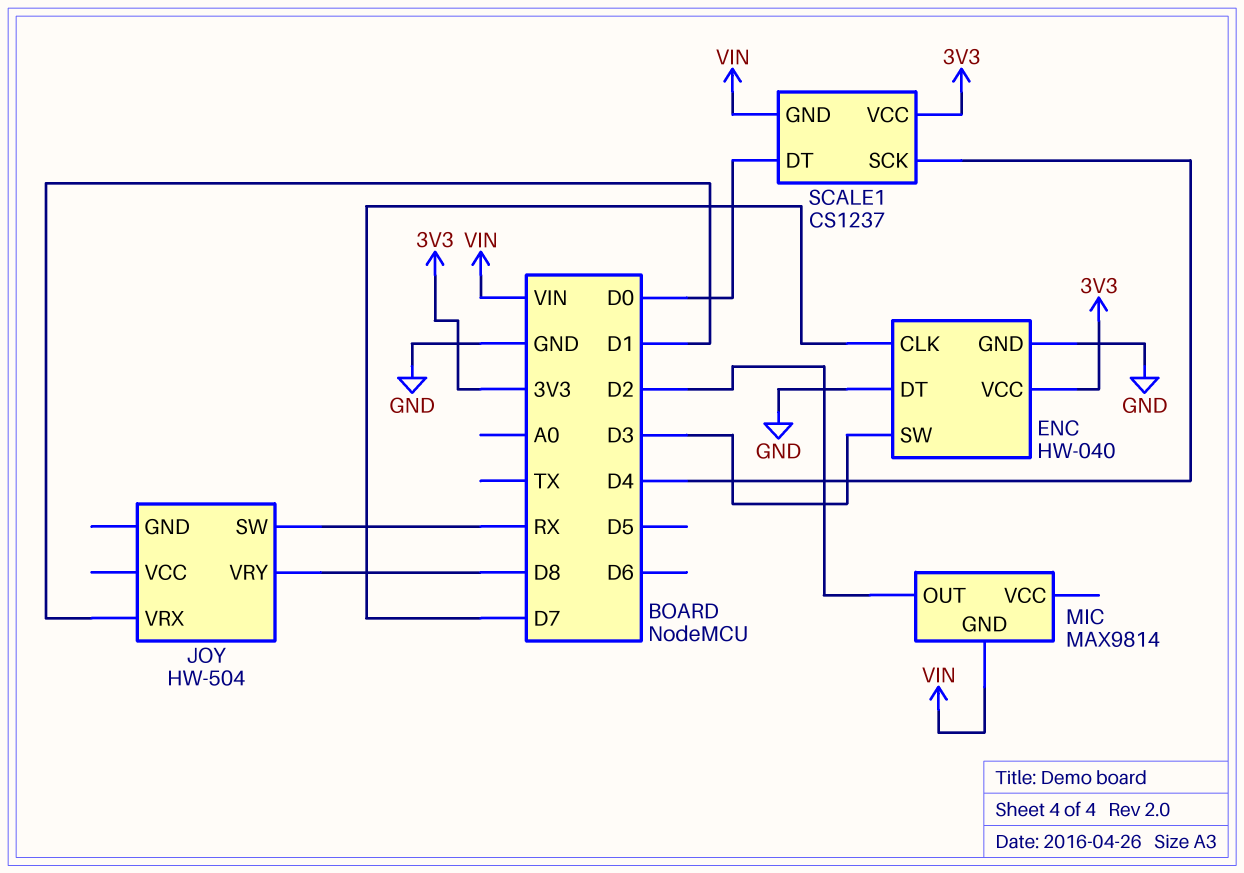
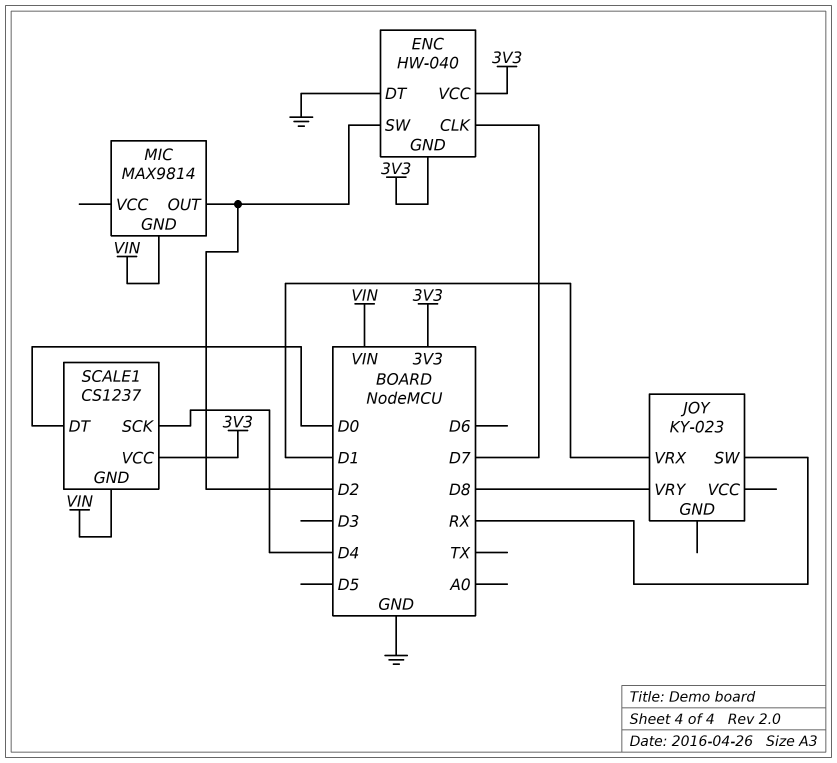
ENC pin GND: GND -> 3V3
ENC pin SW: D3 -> D2
JOY: HW-504 -> KY-023

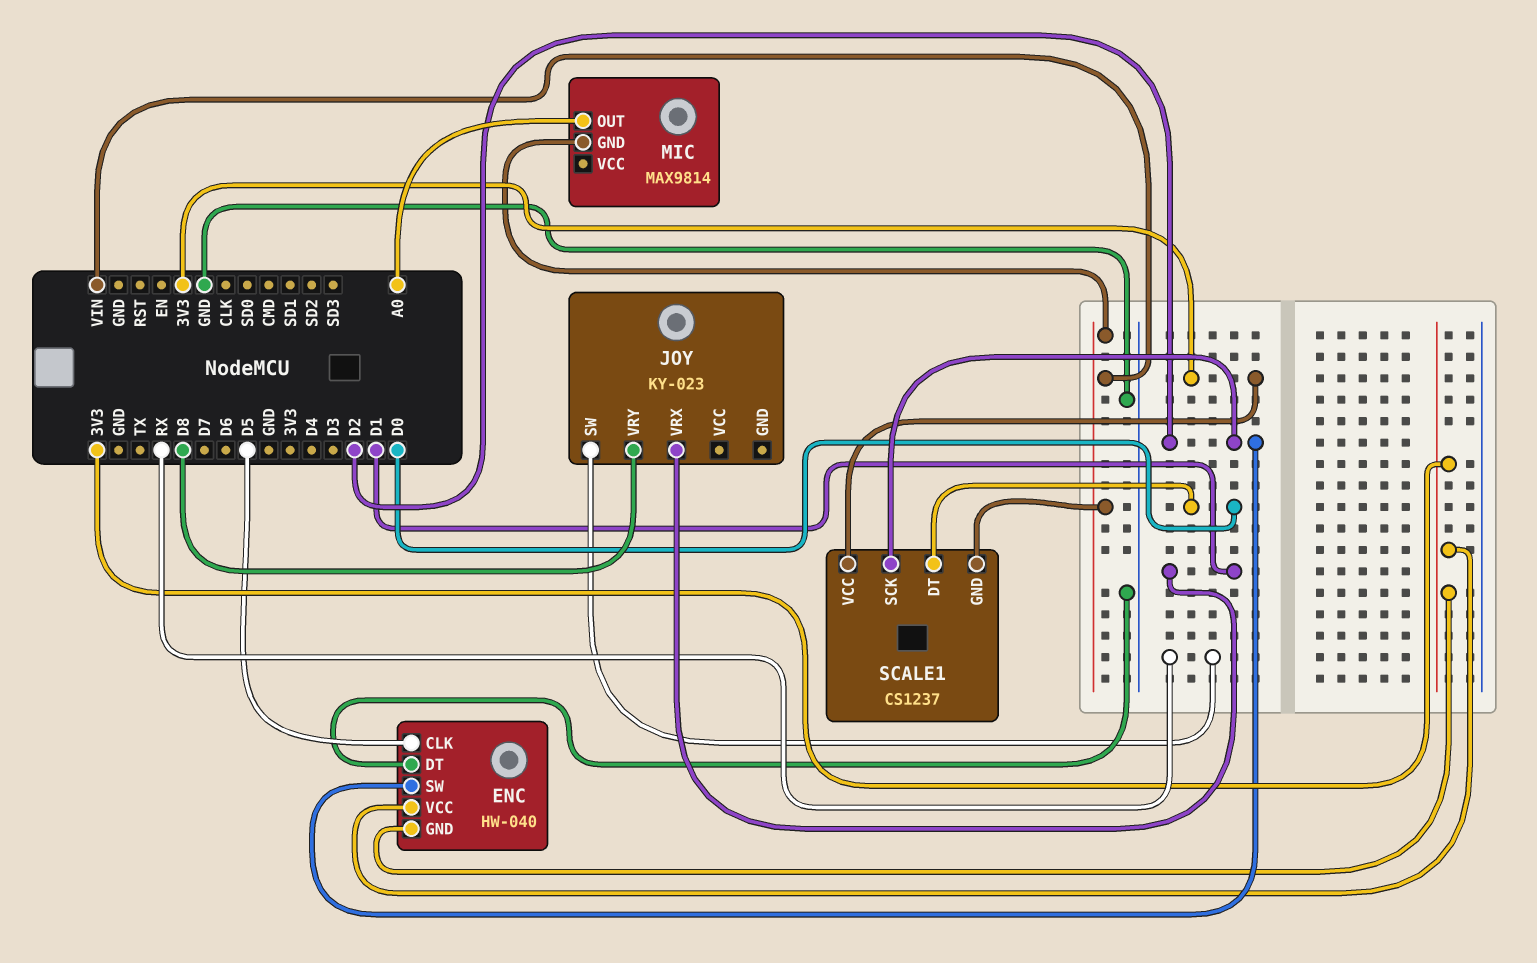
ENC pin CLK: D7 -> D5
MIC pin OUT: D2 -> A0
SCALE1 pin SCK: D4 -> D2

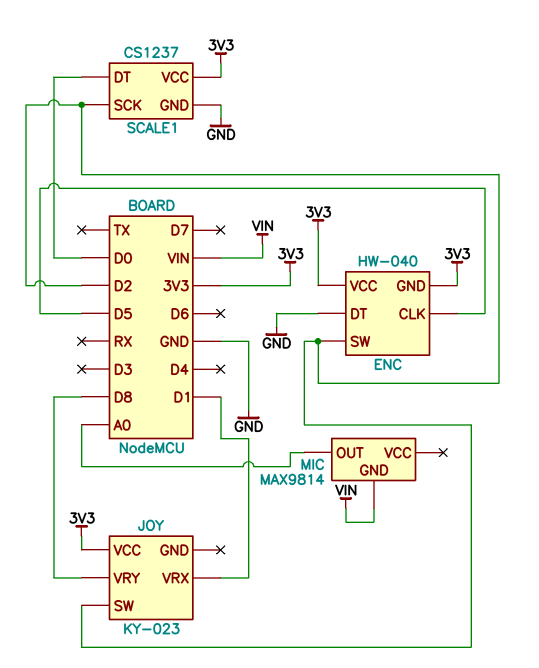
JOY pin SW: RX -> D2
JOY pin VCC: none -> 3V3
SCALE1 pin GND: VIN -> GND

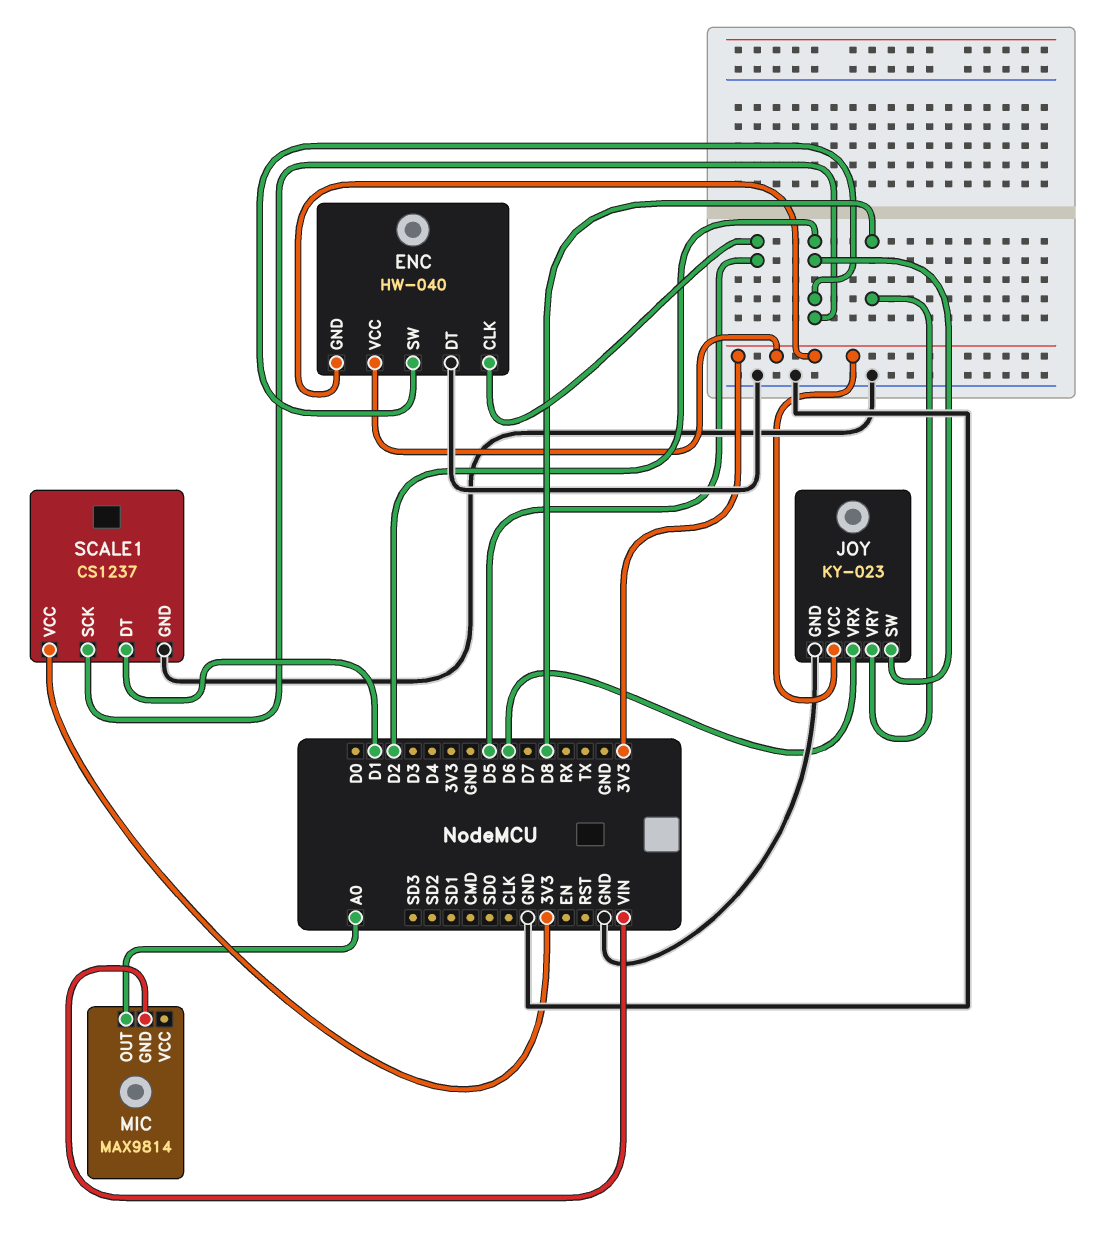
JOY pin GND: none -> GND
JOY pin VRX: D1 -> D6
SCALE1 pin DT: D0 -> D1

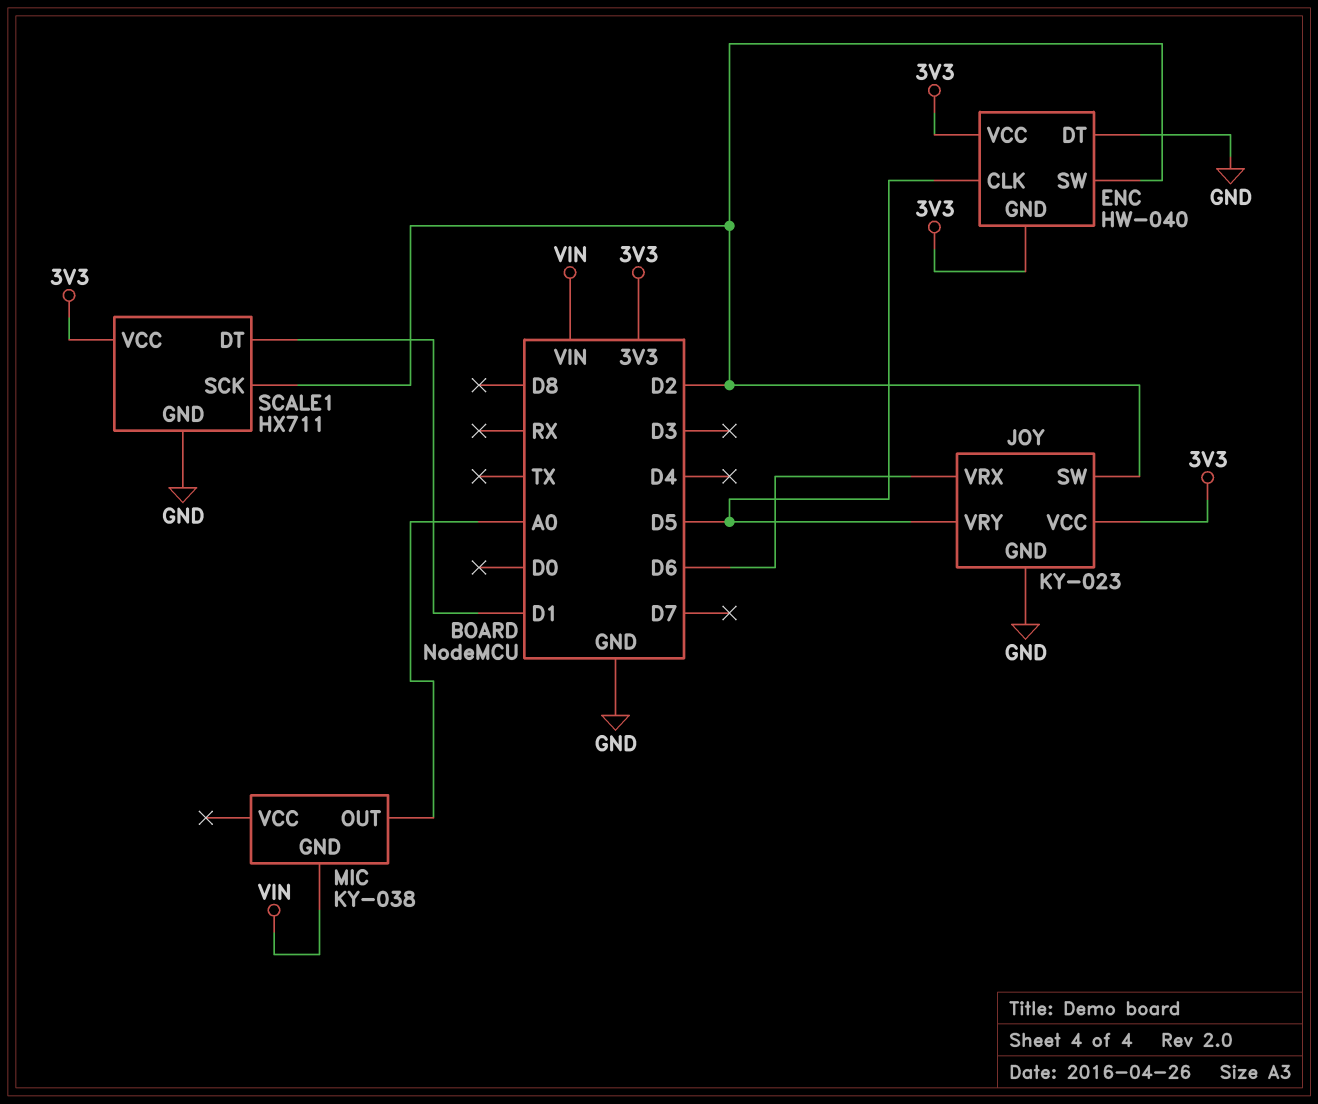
JOY pin VRY: D8 -> D5
MIC: MAX9814 -> KY-038
SCALE1: CS1237 -> HX711

